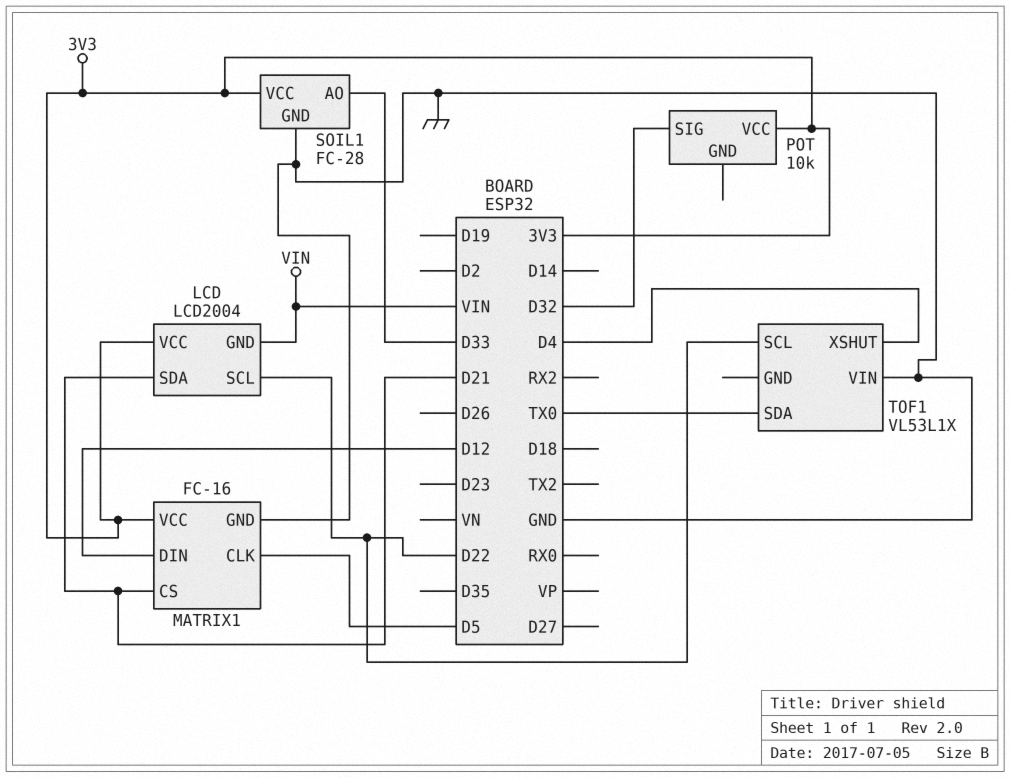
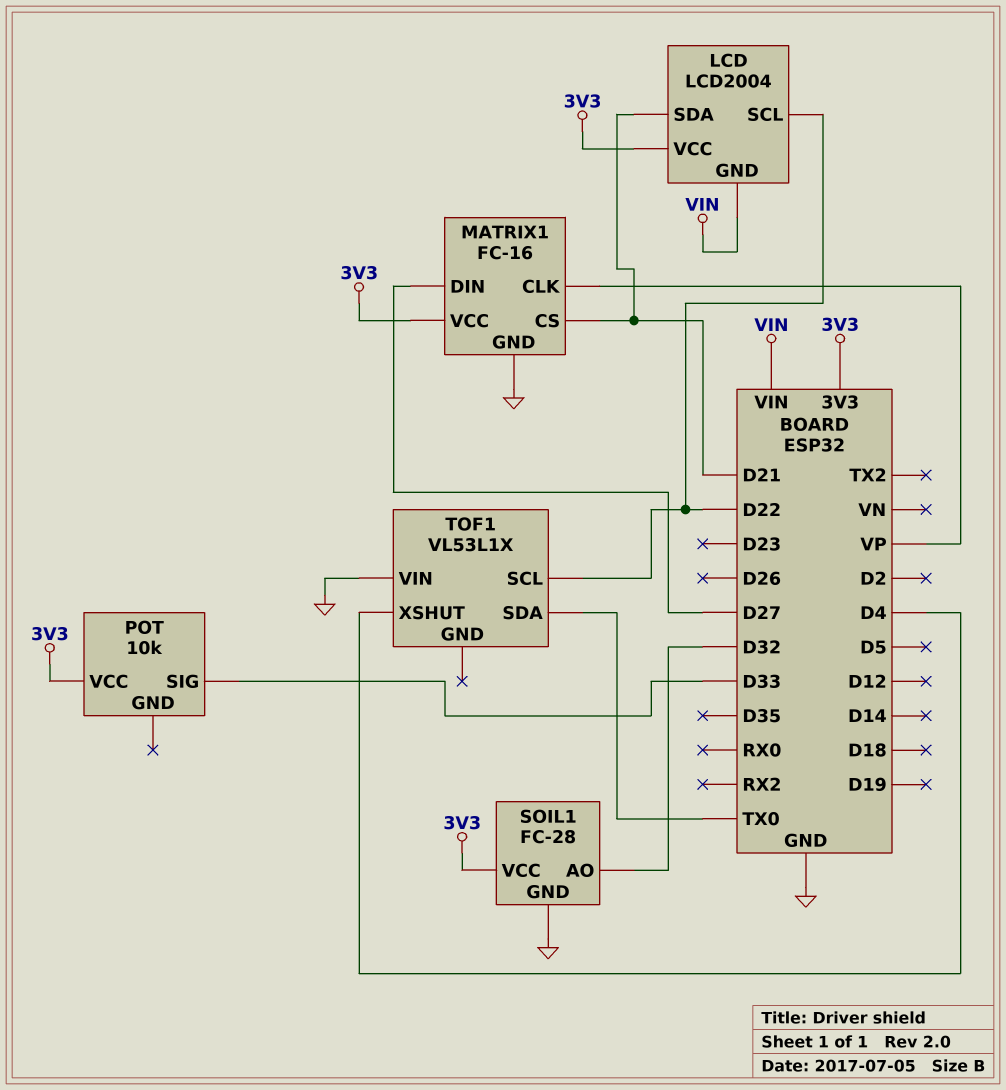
MATRIX1 pin CLK: D5 -> VP
MATRIX1 pin DIN: D12 -> D27
POT pin SIG: D32 -> D33
SOIL1 pin AO: D33 -> D32

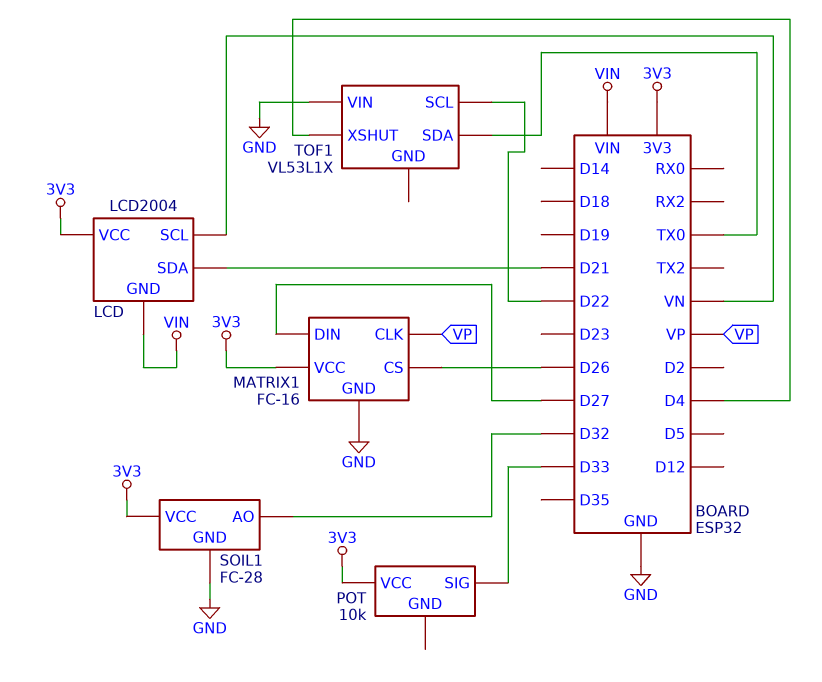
LCD pin SCL: D22 -> VN
MATRIX1 pin CS: D21 -> D26

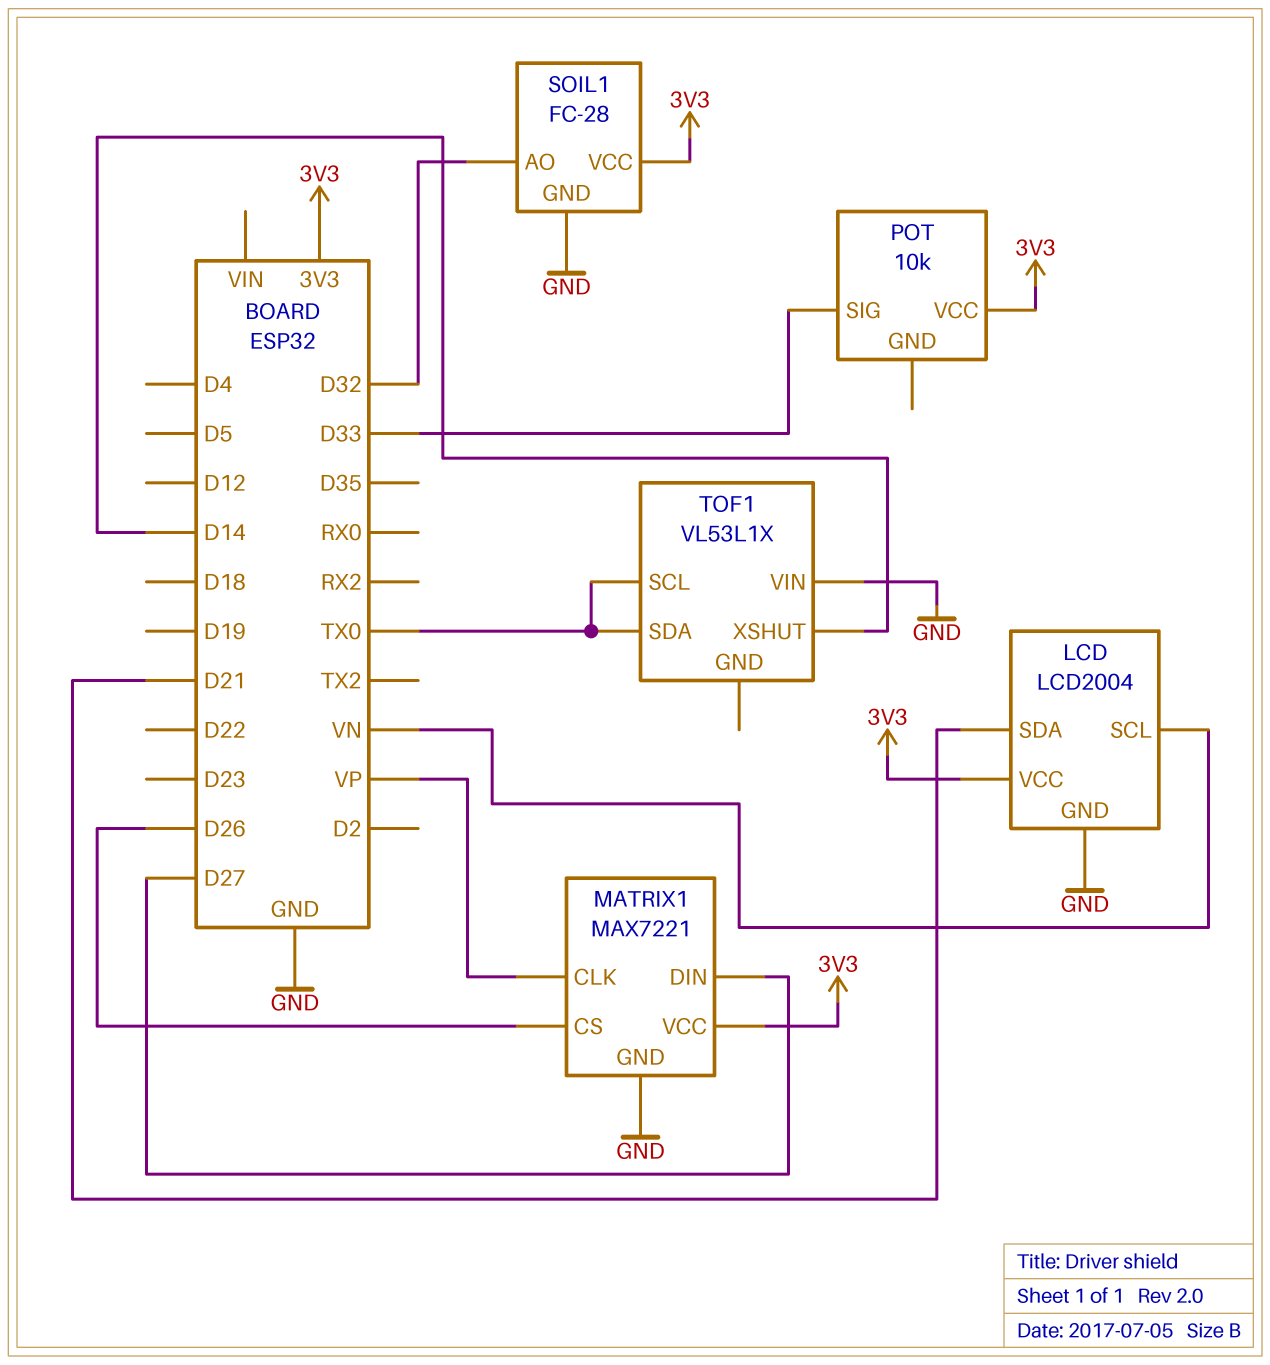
LCD pin GND: VIN -> GND
MATRIX1: FC-16 -> MAX7221
TOF1 pin SCL: D22 -> TX0
TOF1 pin XSHUT: D4 -> D14

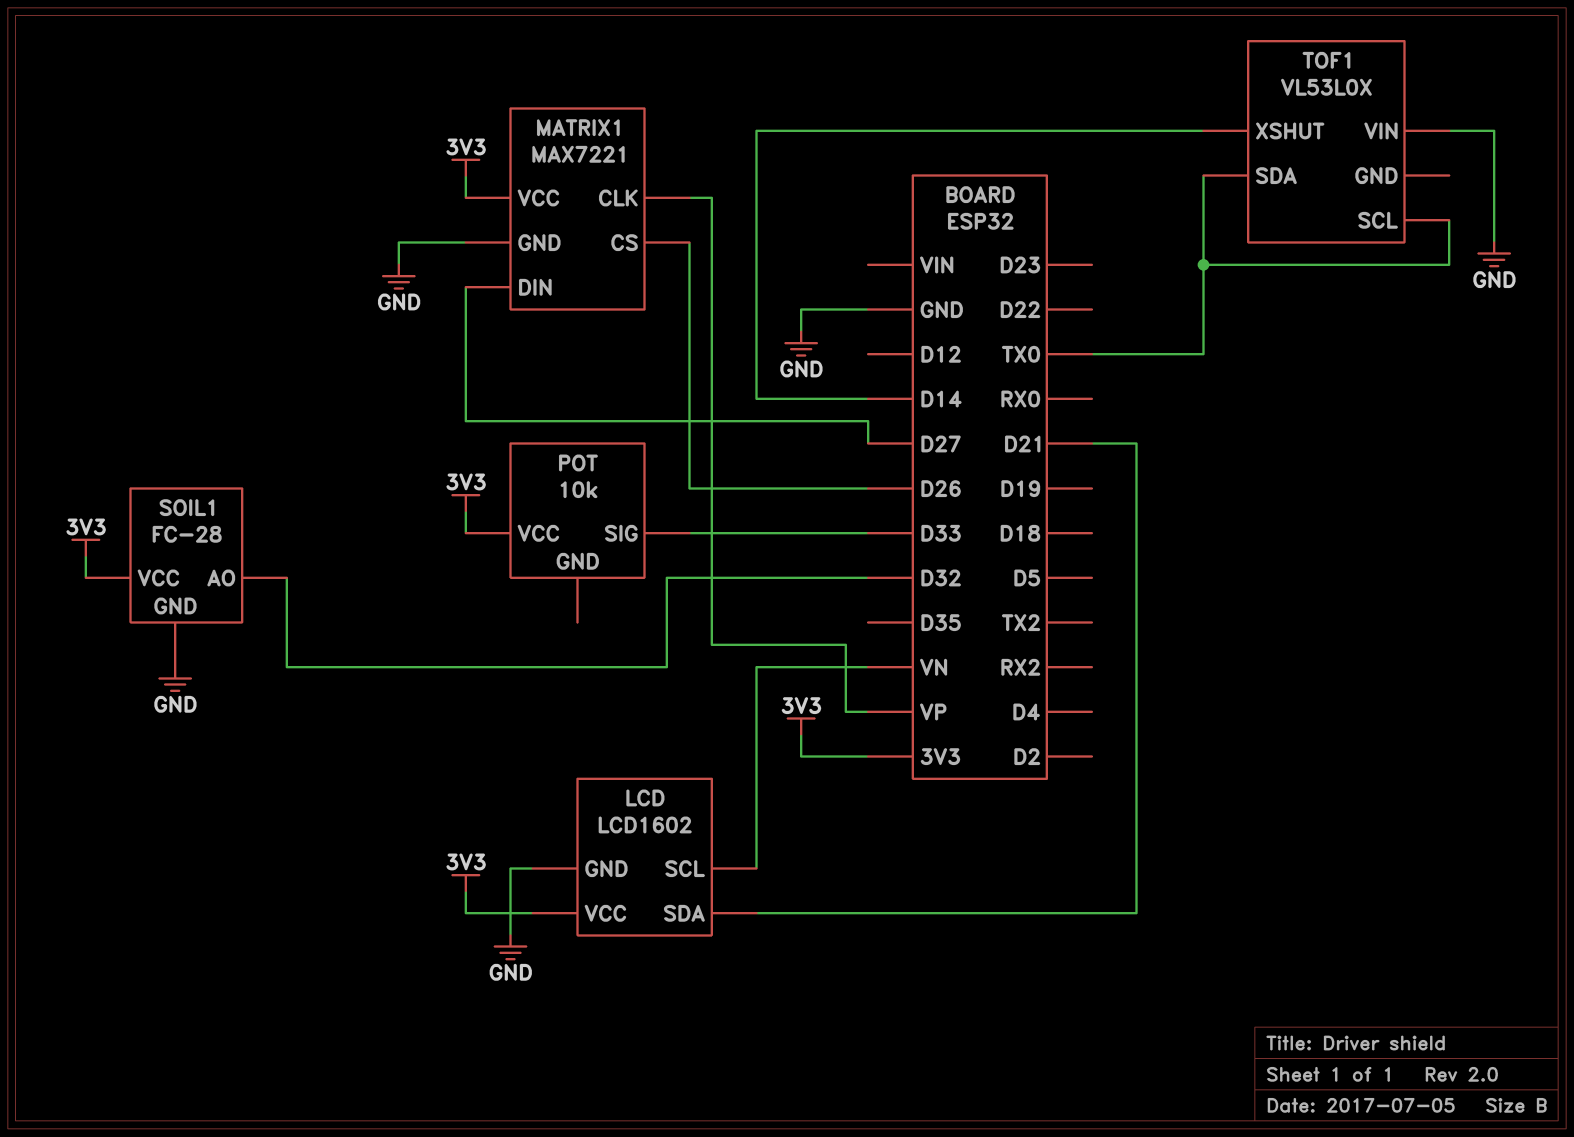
LCD: LCD2004 -> LCD1602
TOF1: VL53L1X -> VL53L0X

